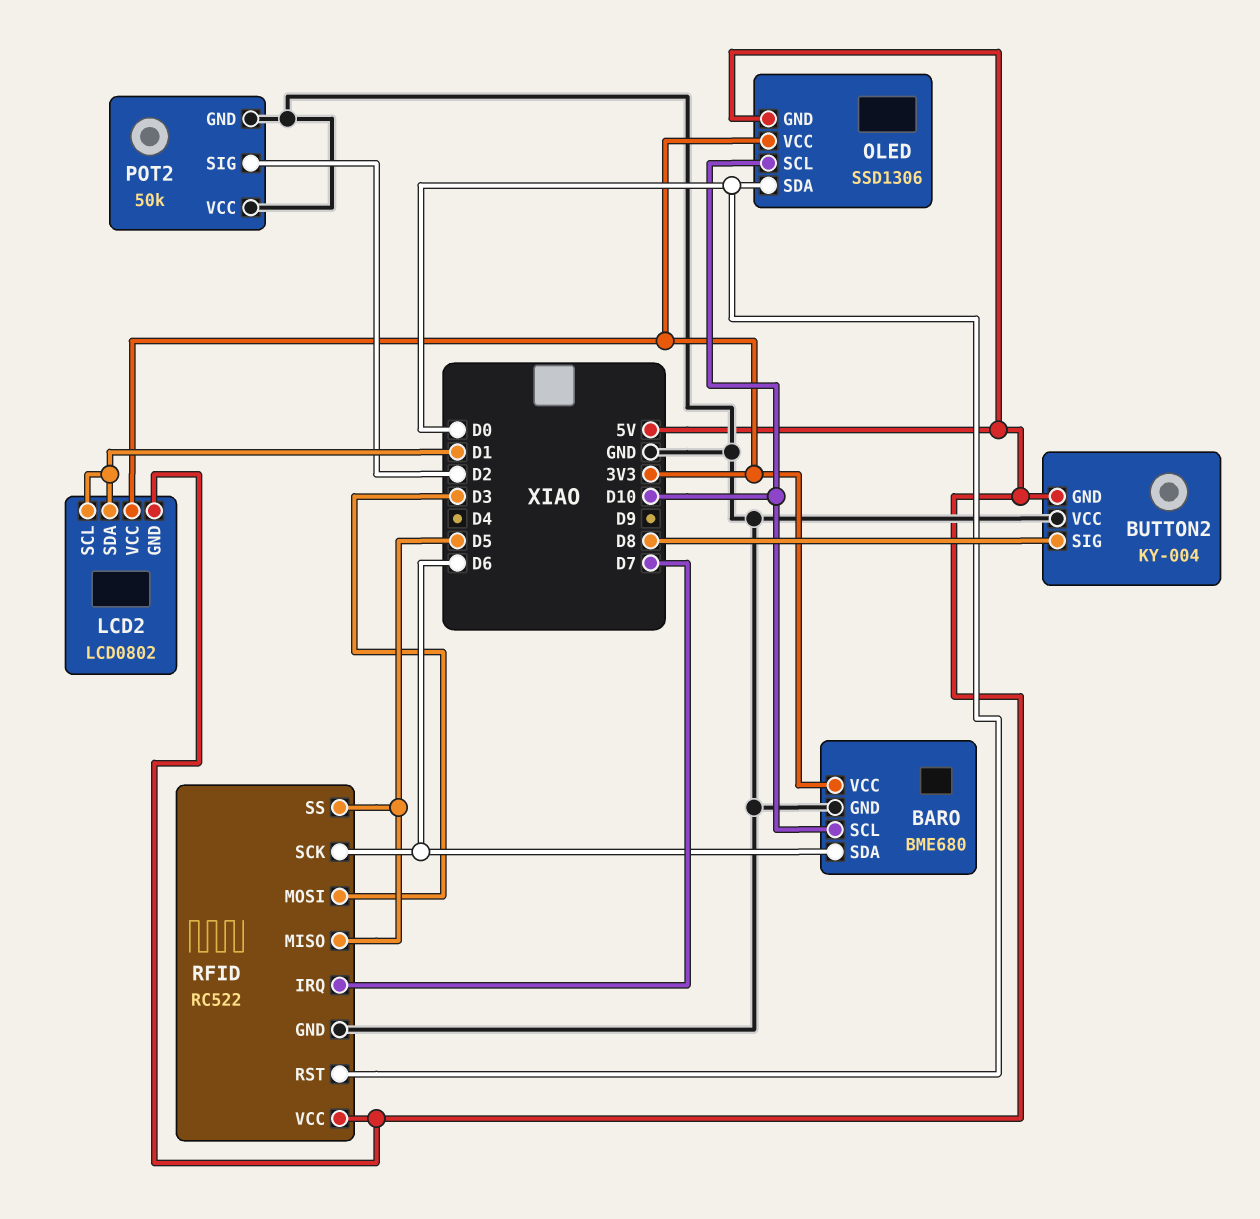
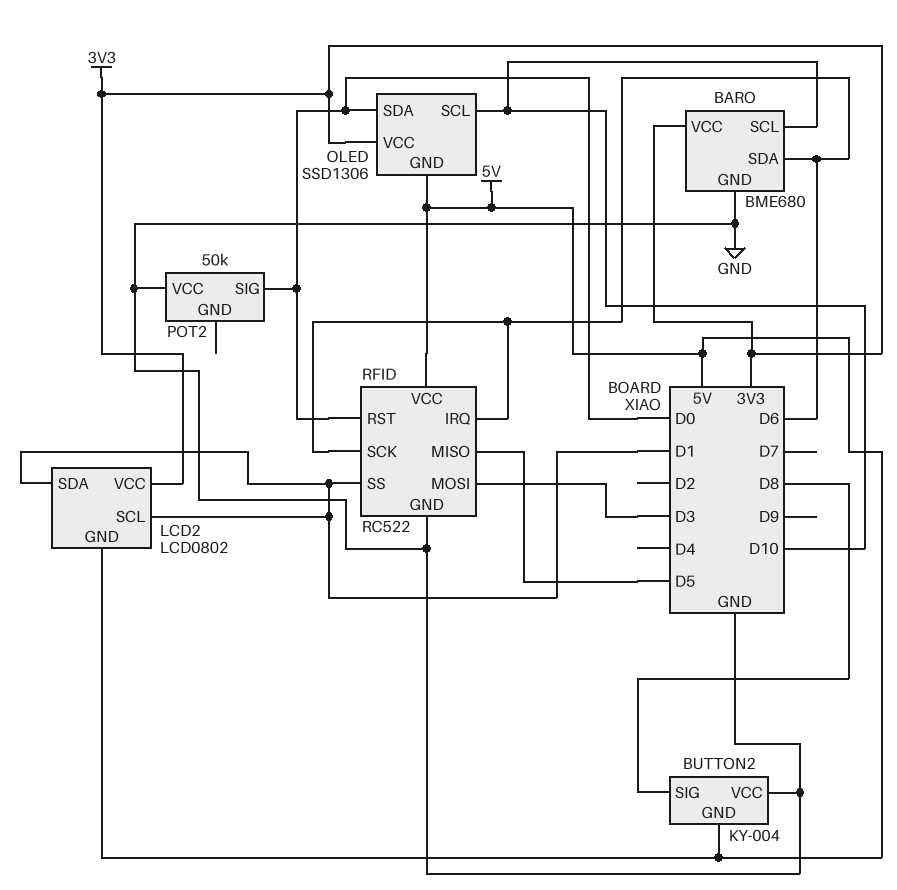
POT2 pin GND: GND -> none
POT2 pin SIG: D2 -> D0
RFID pin IRQ: D7 -> D6
RFID pin SS: D5 -> D1

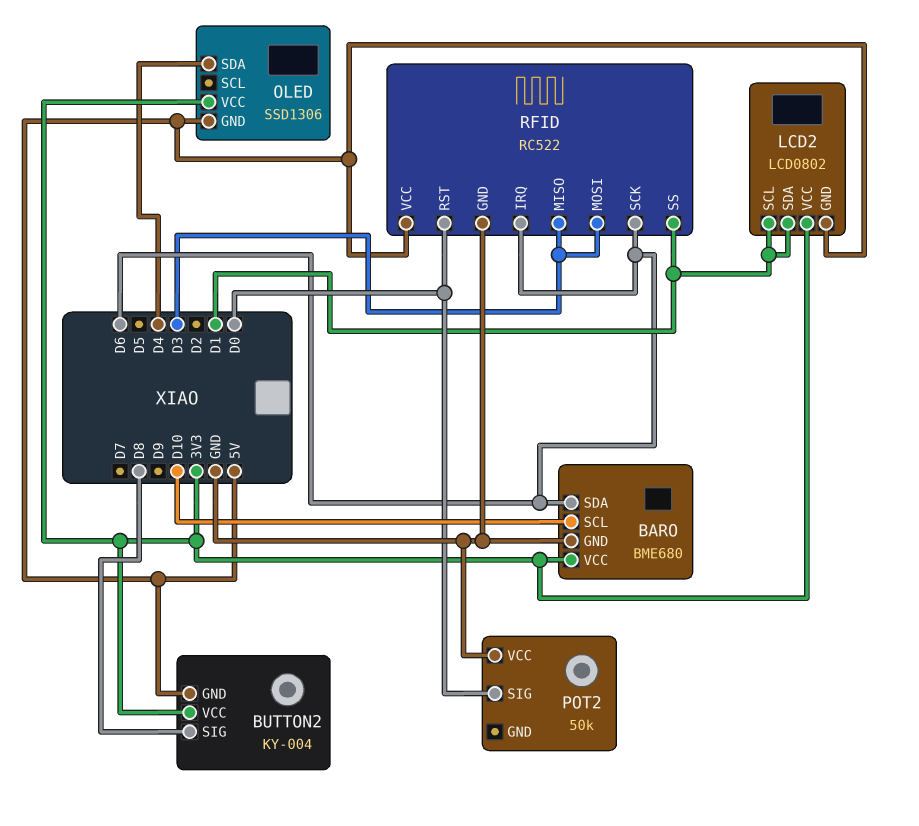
BUTTON2 pin VCC: GND -> 3V3
OLED pin SCL: D10 -> none
OLED pin SDA: D0 -> D4
RFID pin MISO: D5 -> D3

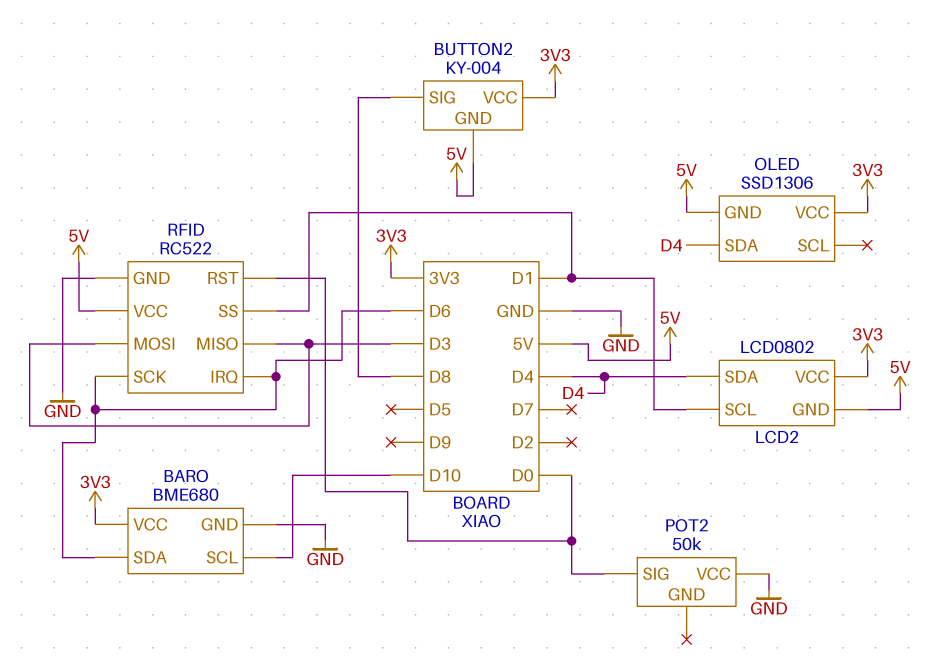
LCD2 pin SDA: D1 -> D4

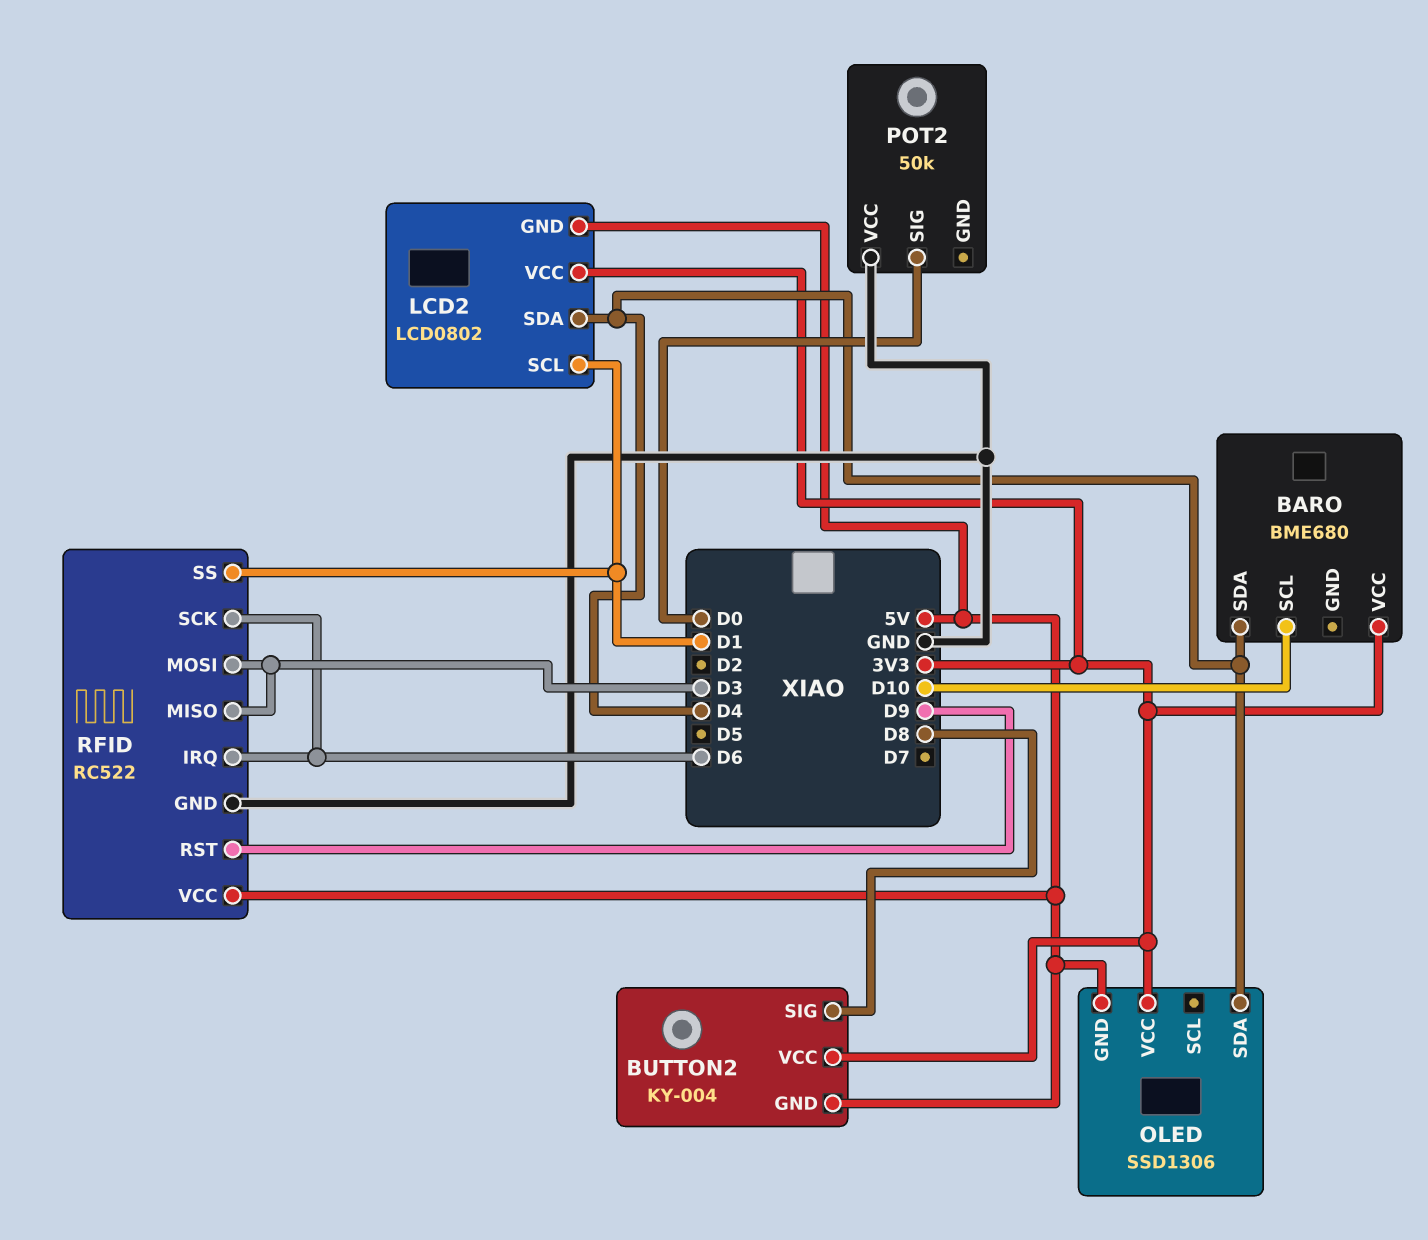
BARO pin GND: GND -> none
BARO pin SDA: D6 -> D4
RFID pin RST: D0 -> D9

